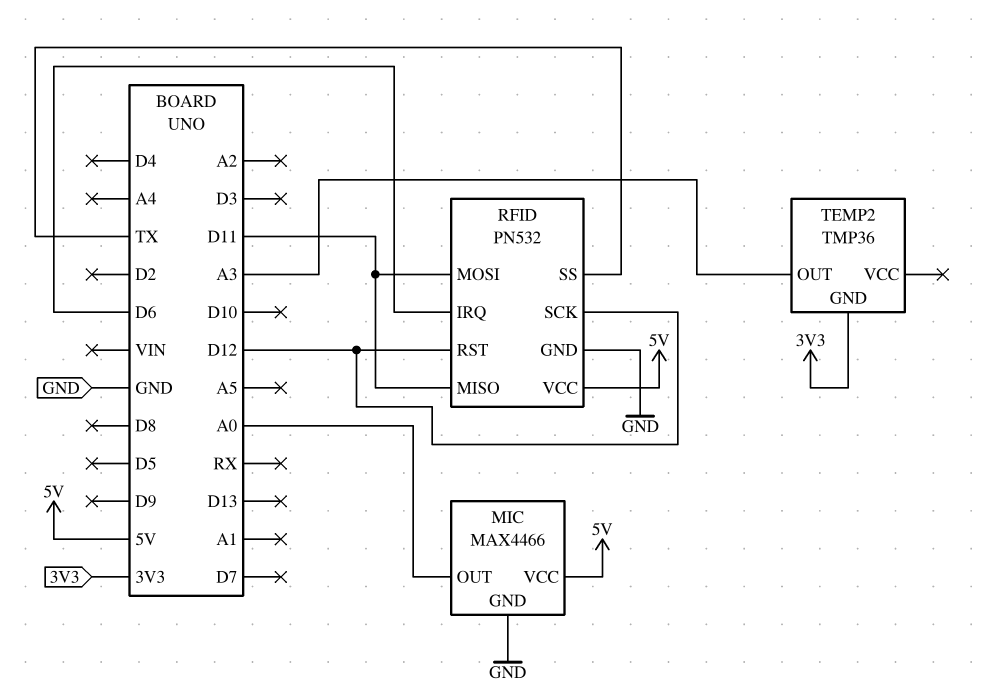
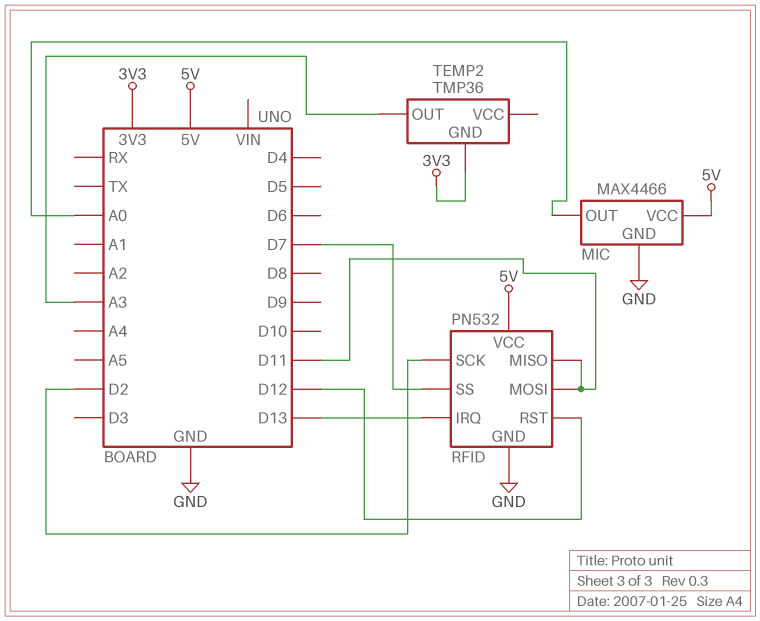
RFID pin IRQ: D6 -> D13
RFID pin SCK: D12 -> D2
RFID pin SS: TX -> D7

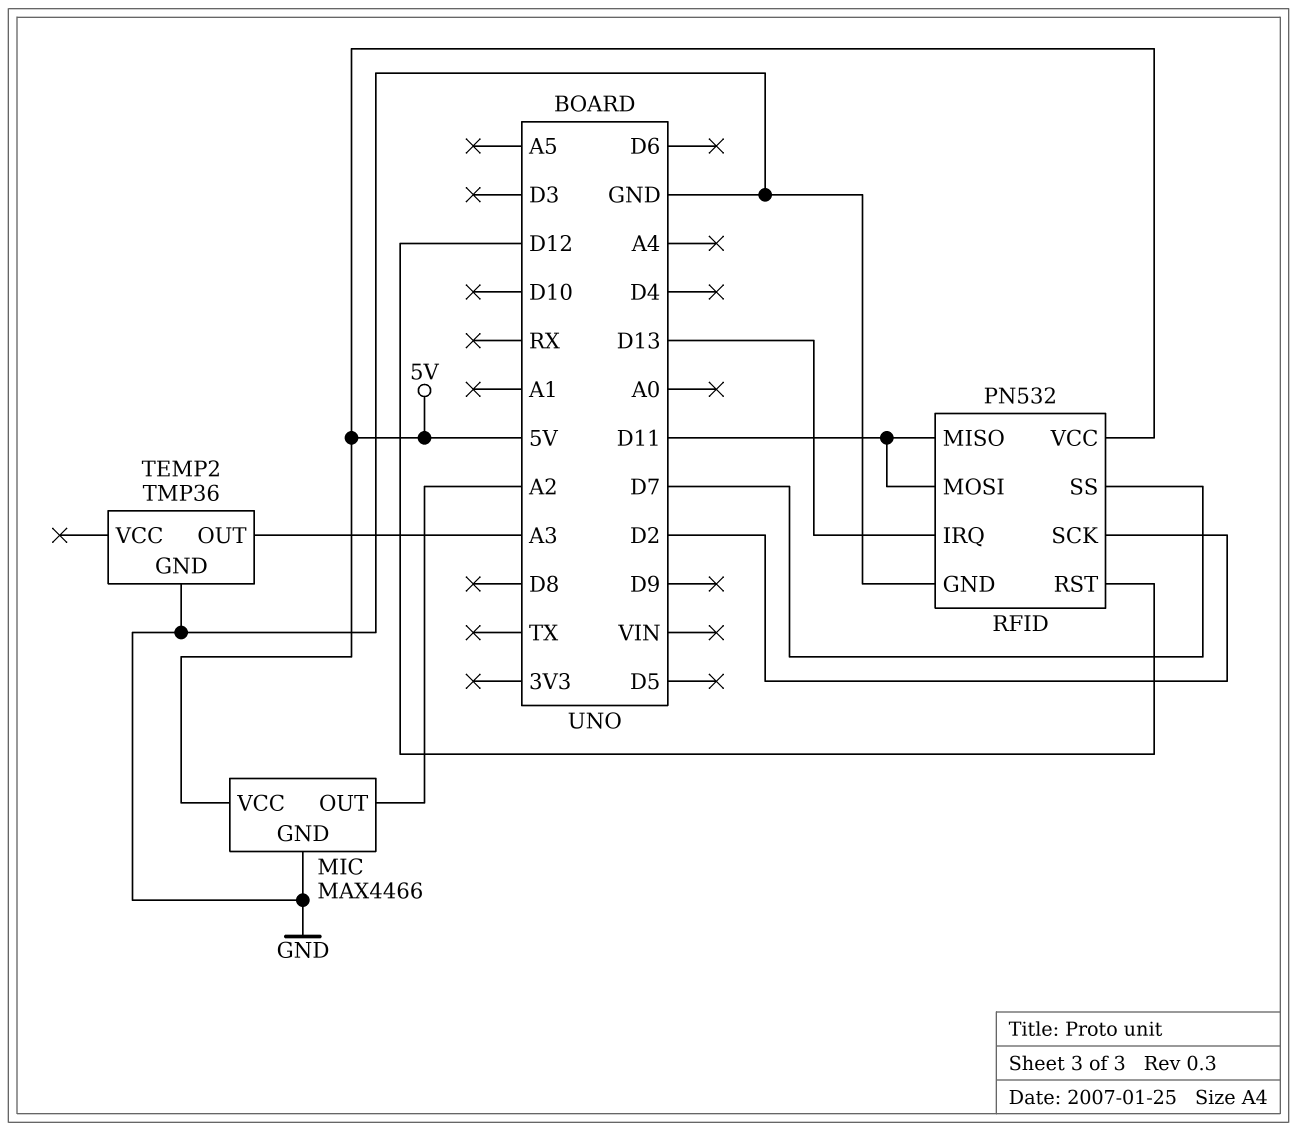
MIC pin OUT: A0 -> A2
TEMP2 pin GND: 3V3 -> GND

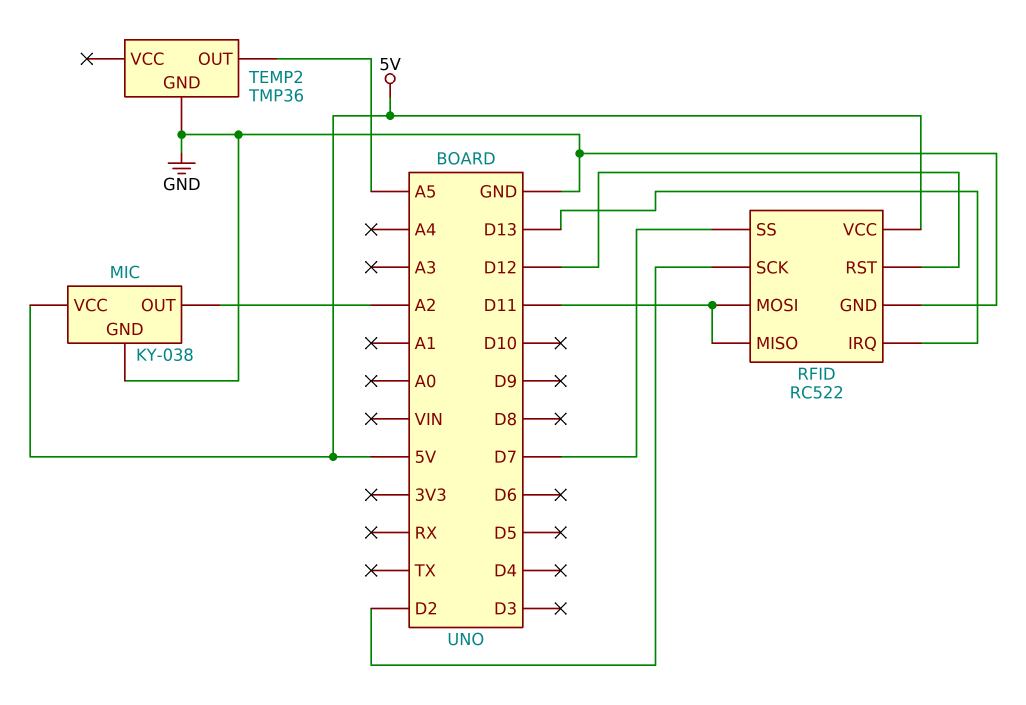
MIC: MAX4466 -> KY-038
RFID: PN532 -> RC522
TEMP2 pin OUT: A3 -> A5

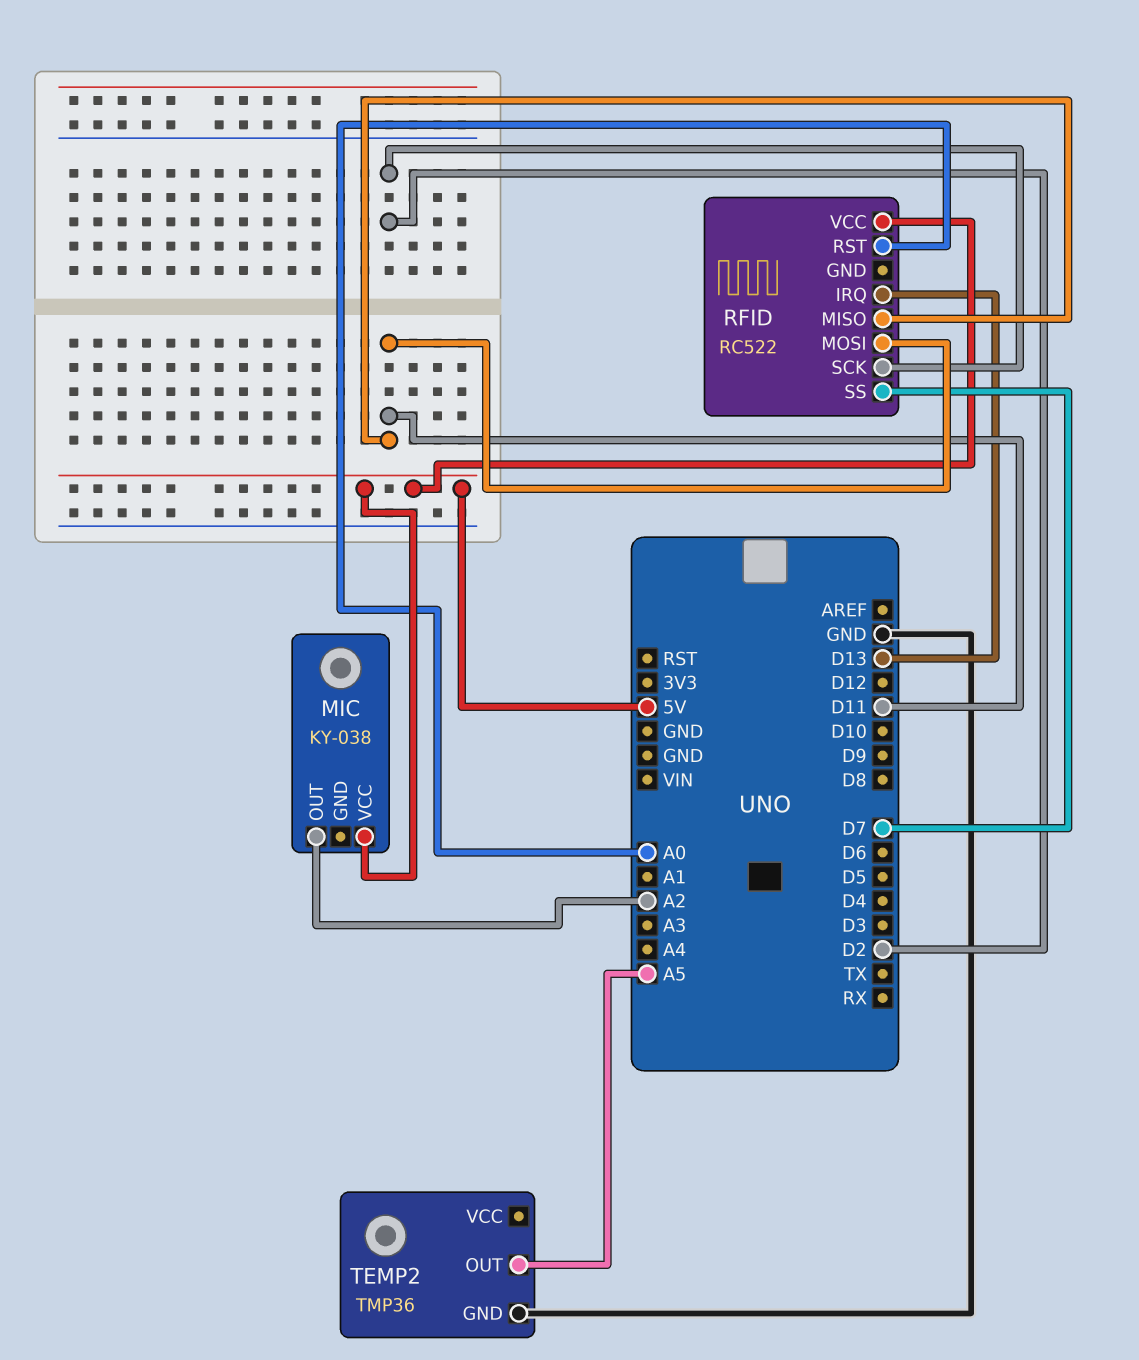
MIC pin GND: GND -> none
RFID pin GND: GND -> none
RFID pin RST: D12 -> A0

